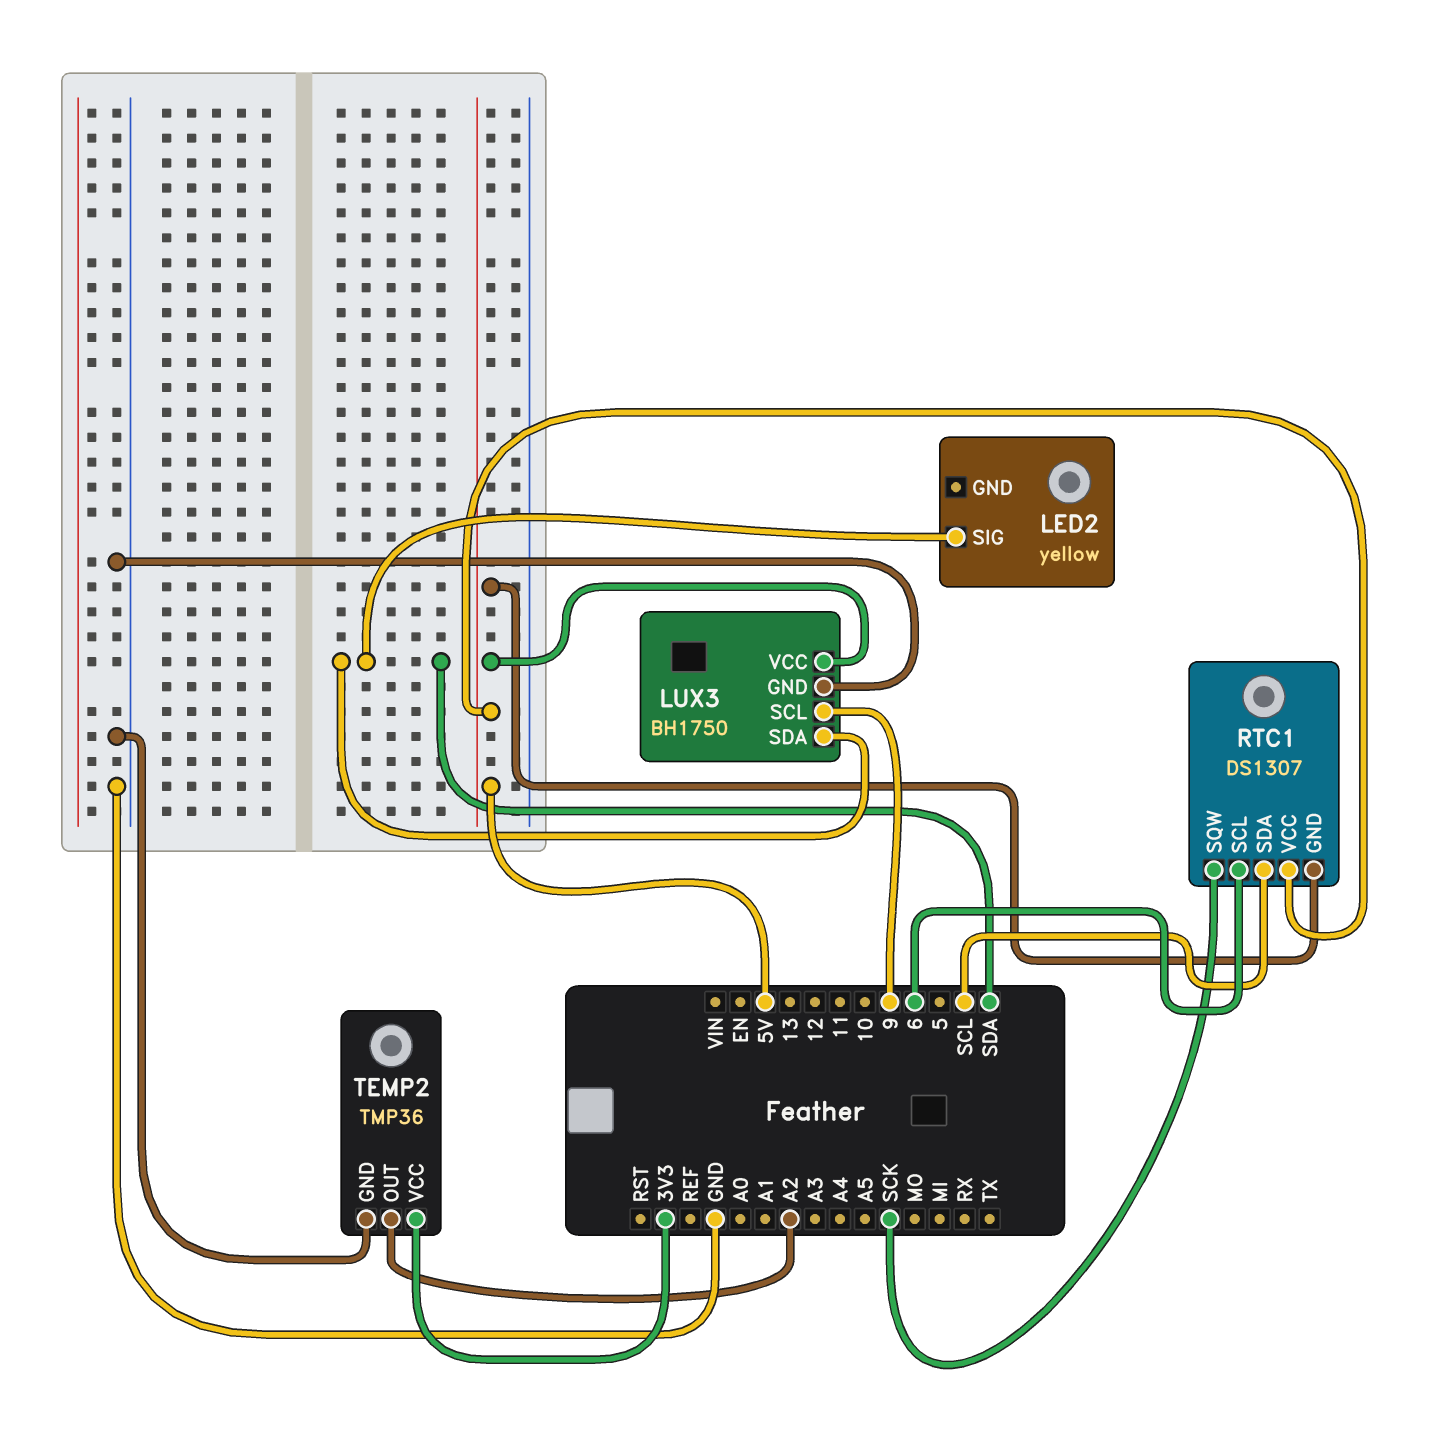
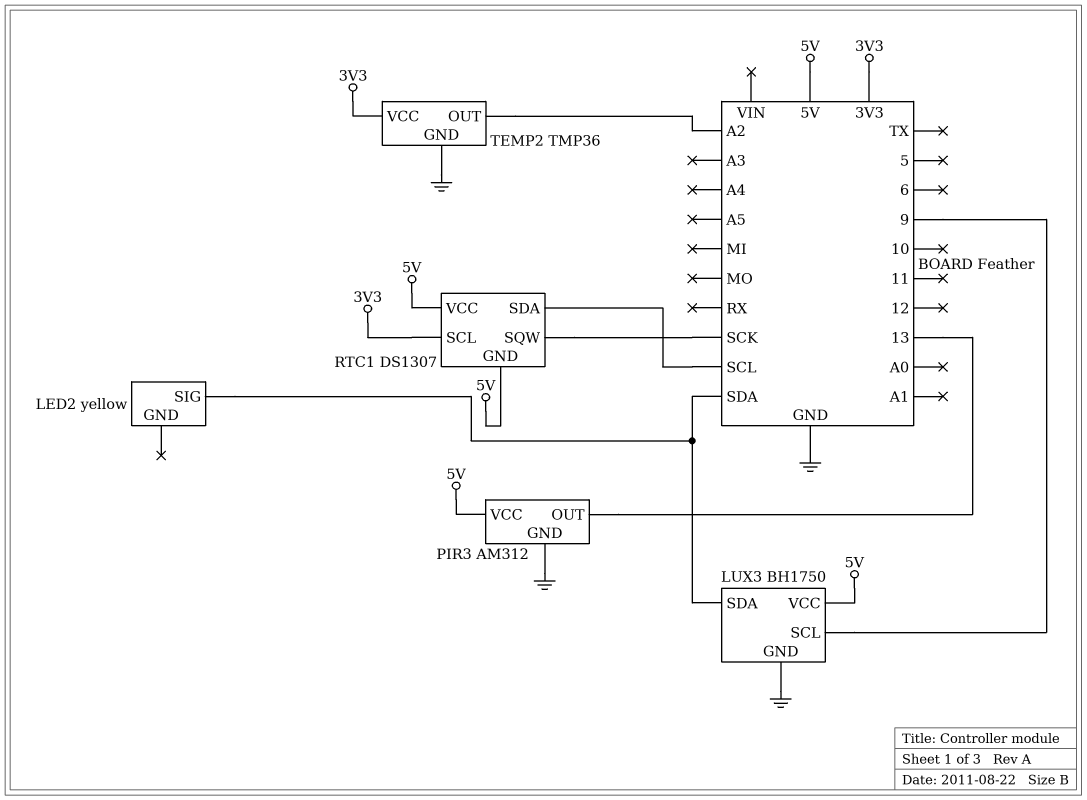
PIR3: none -> AM312
PIR3 pin GND: none -> GND
PIR3 pin OUT: none -> 13
PIR3 pin VCC: none -> 5V
RTC1 pin SCL: 6 -> 3V3

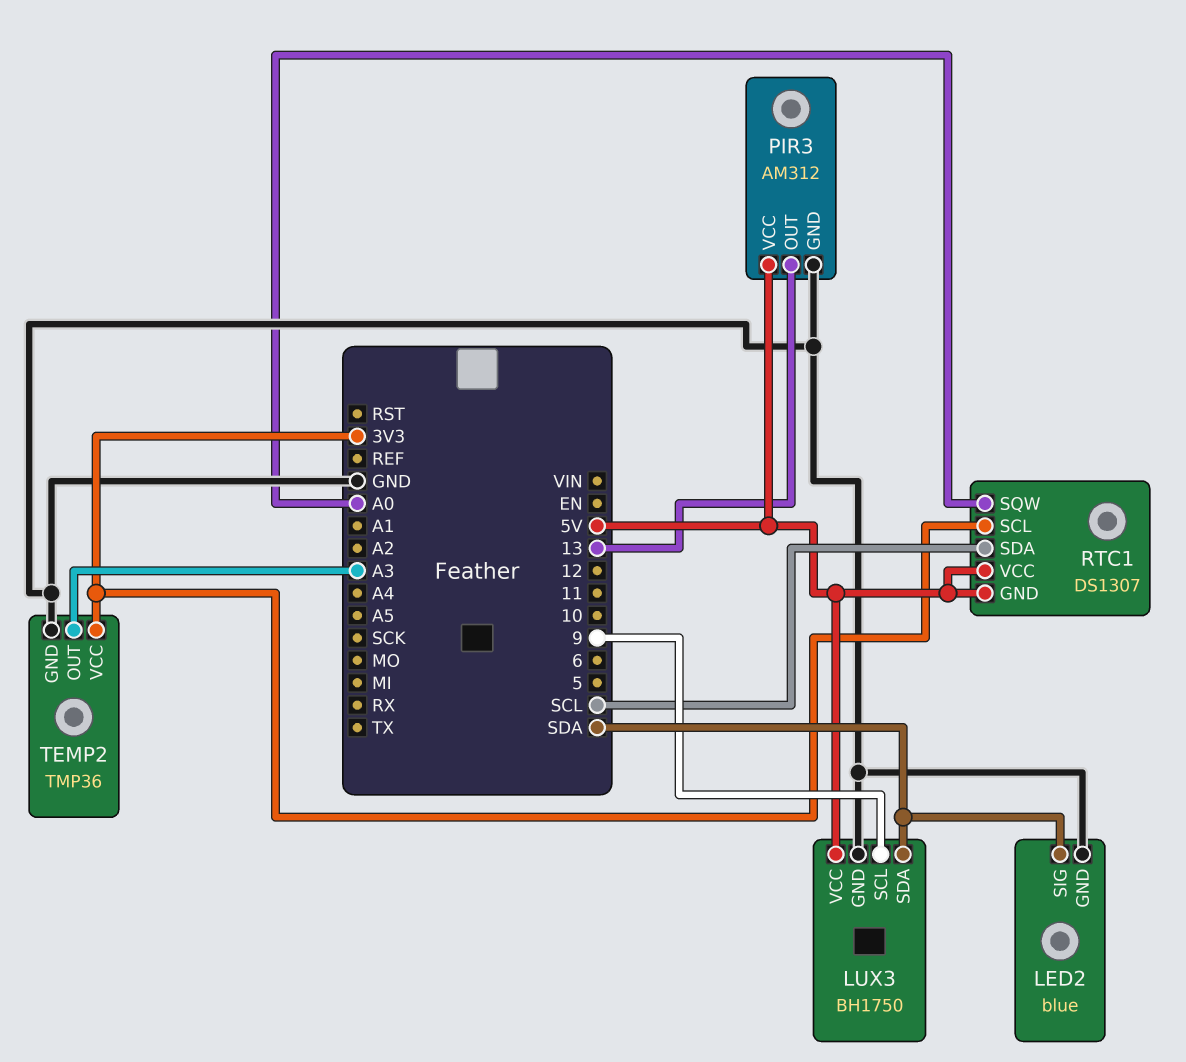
LED2: yellow -> blue
LED2 pin GND: none -> GND
RTC1 pin SQW: SCK -> A0
TEMP2 pin OUT: A2 -> A3

